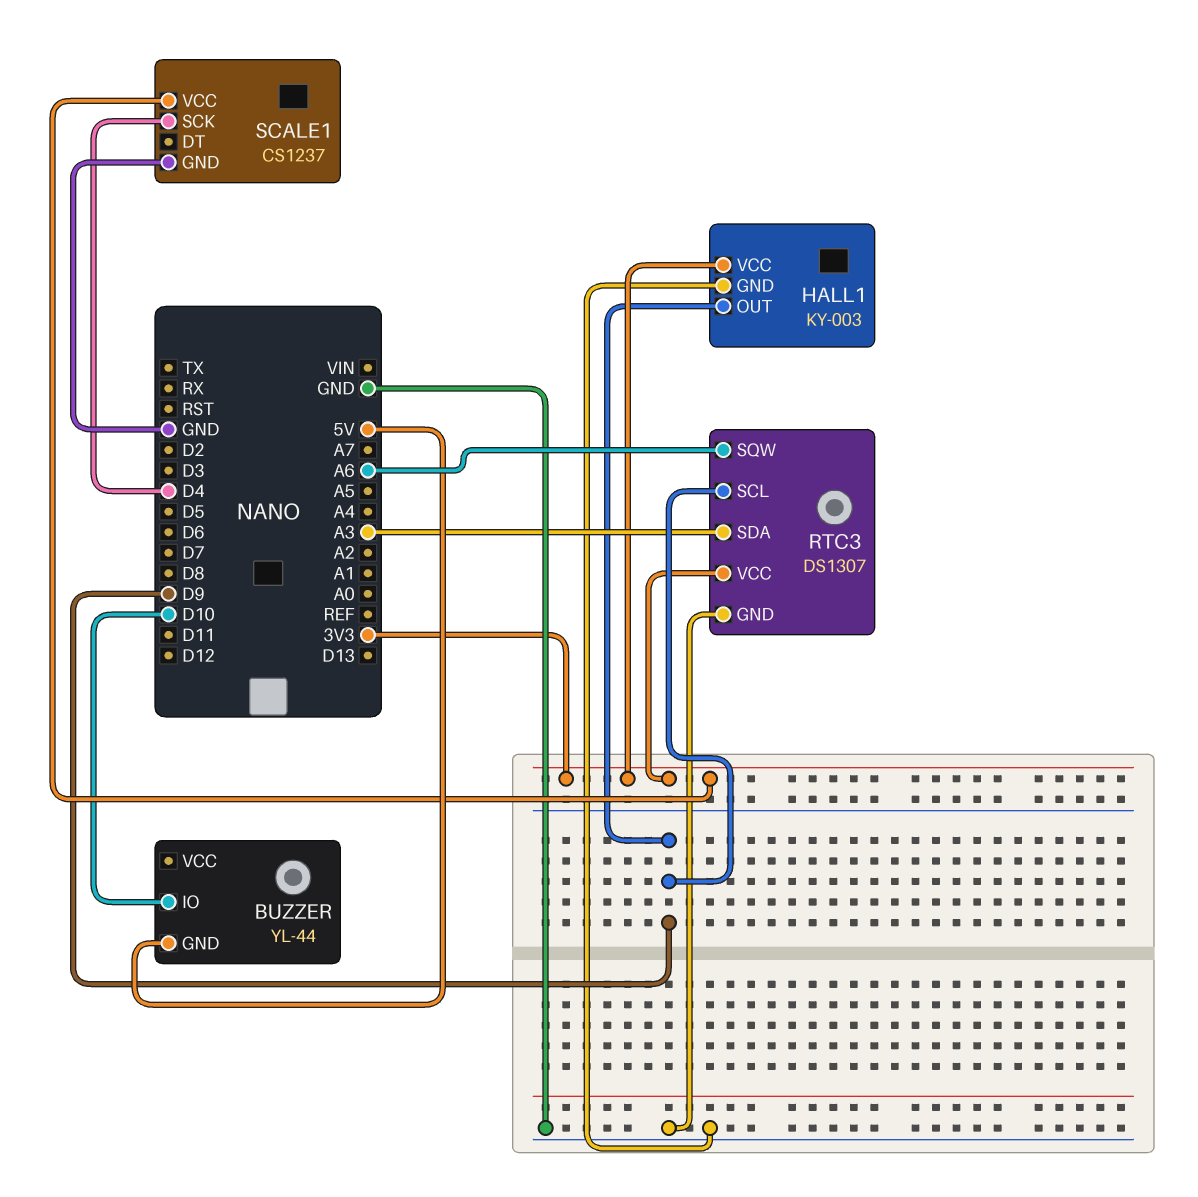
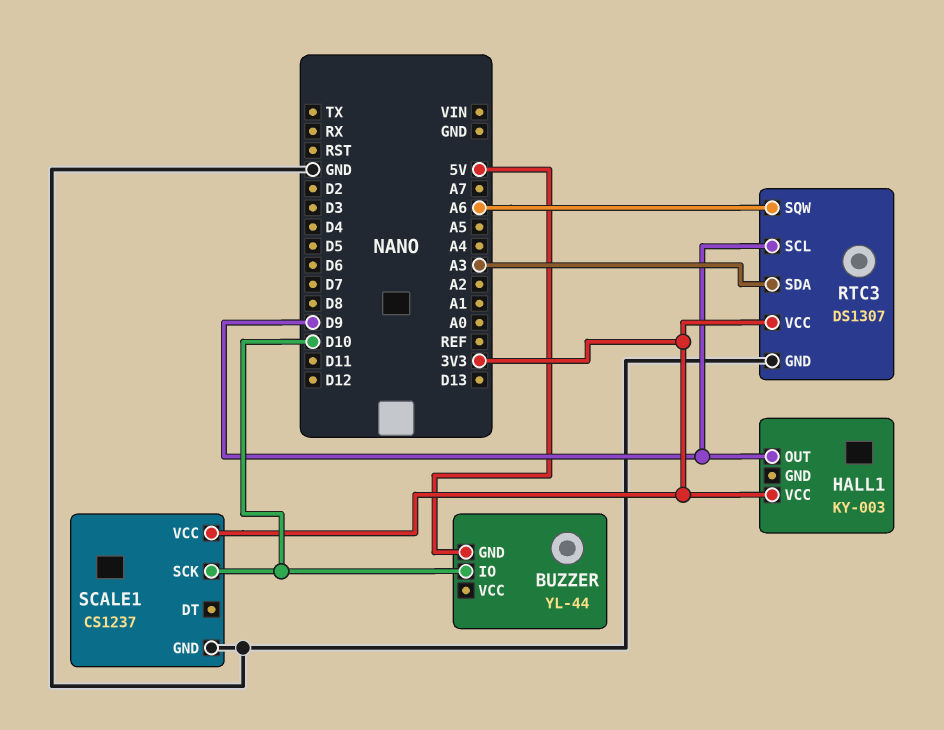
HALL1 pin GND: GND -> none
SCALE1 pin SCK: D4 -> D10

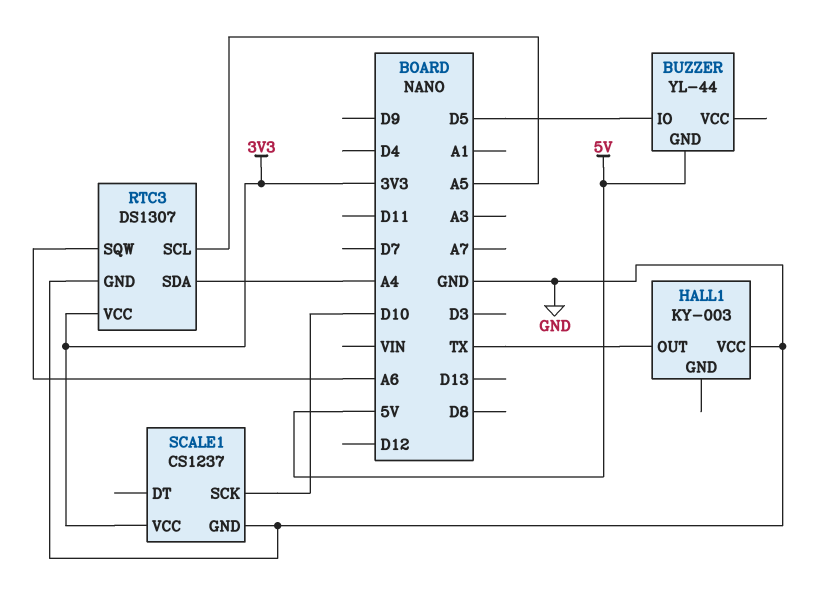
BUZZER pin IO: D10 -> D5
HALL1 pin OUT: D9 -> TX
HALL1 pin VCC: 3V3 -> GND
RTC3 pin SCL: D9 -> A5
RTC3 pin SDA: A3 -> A4

